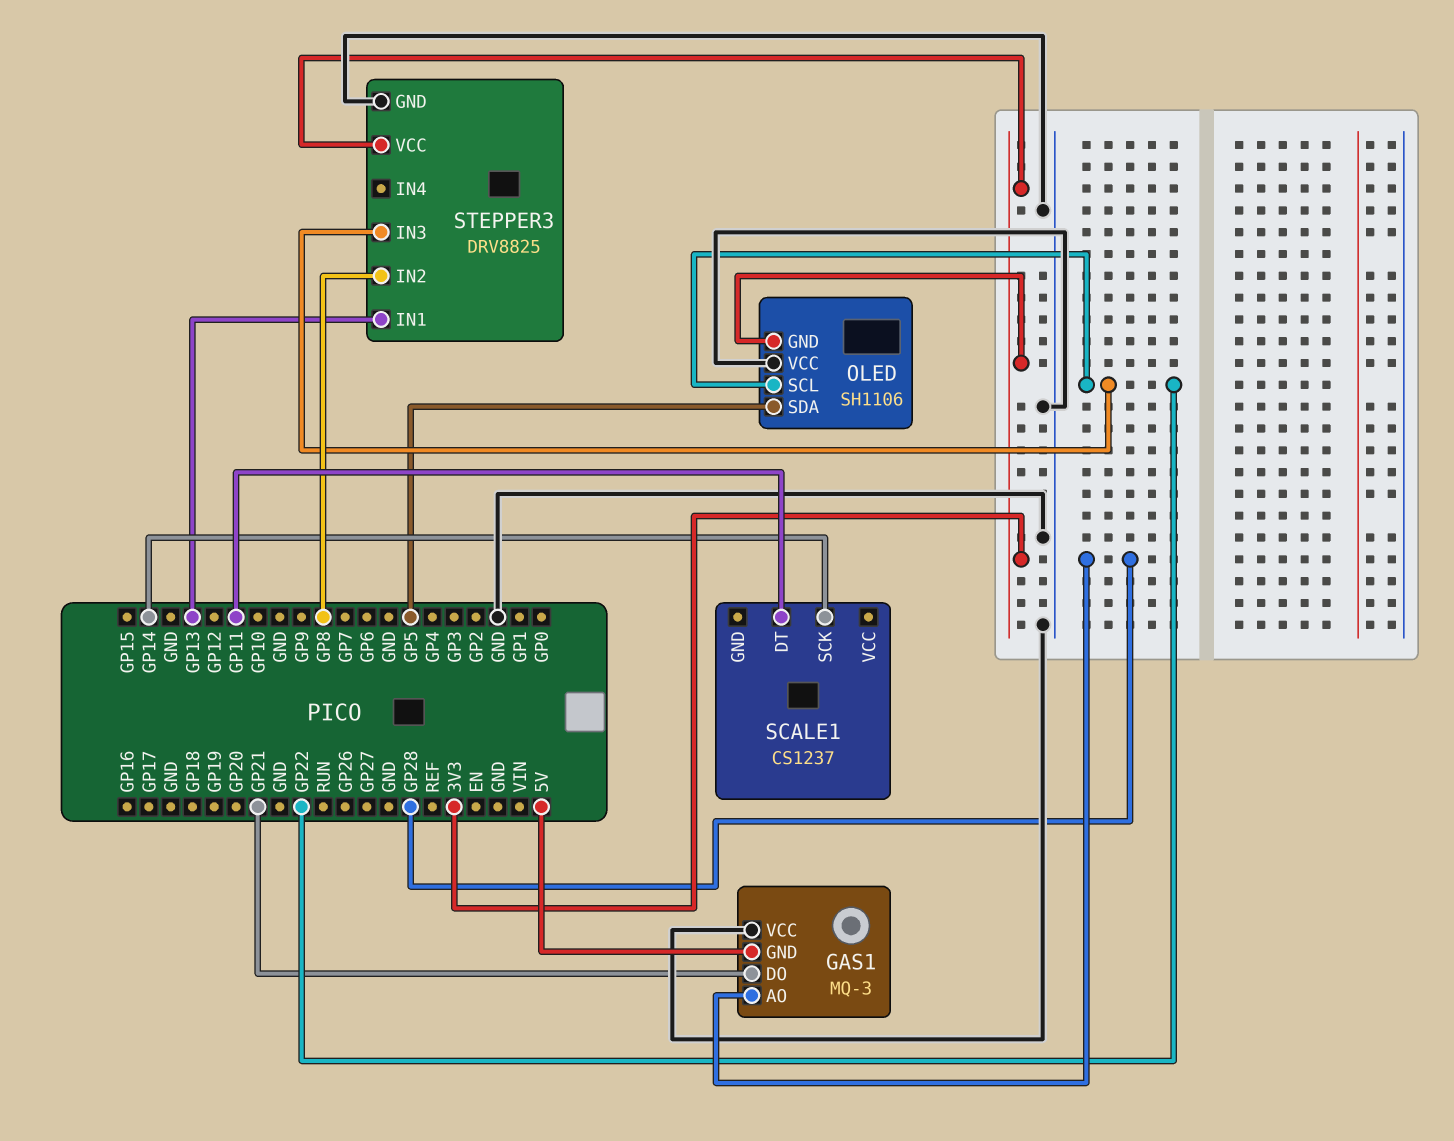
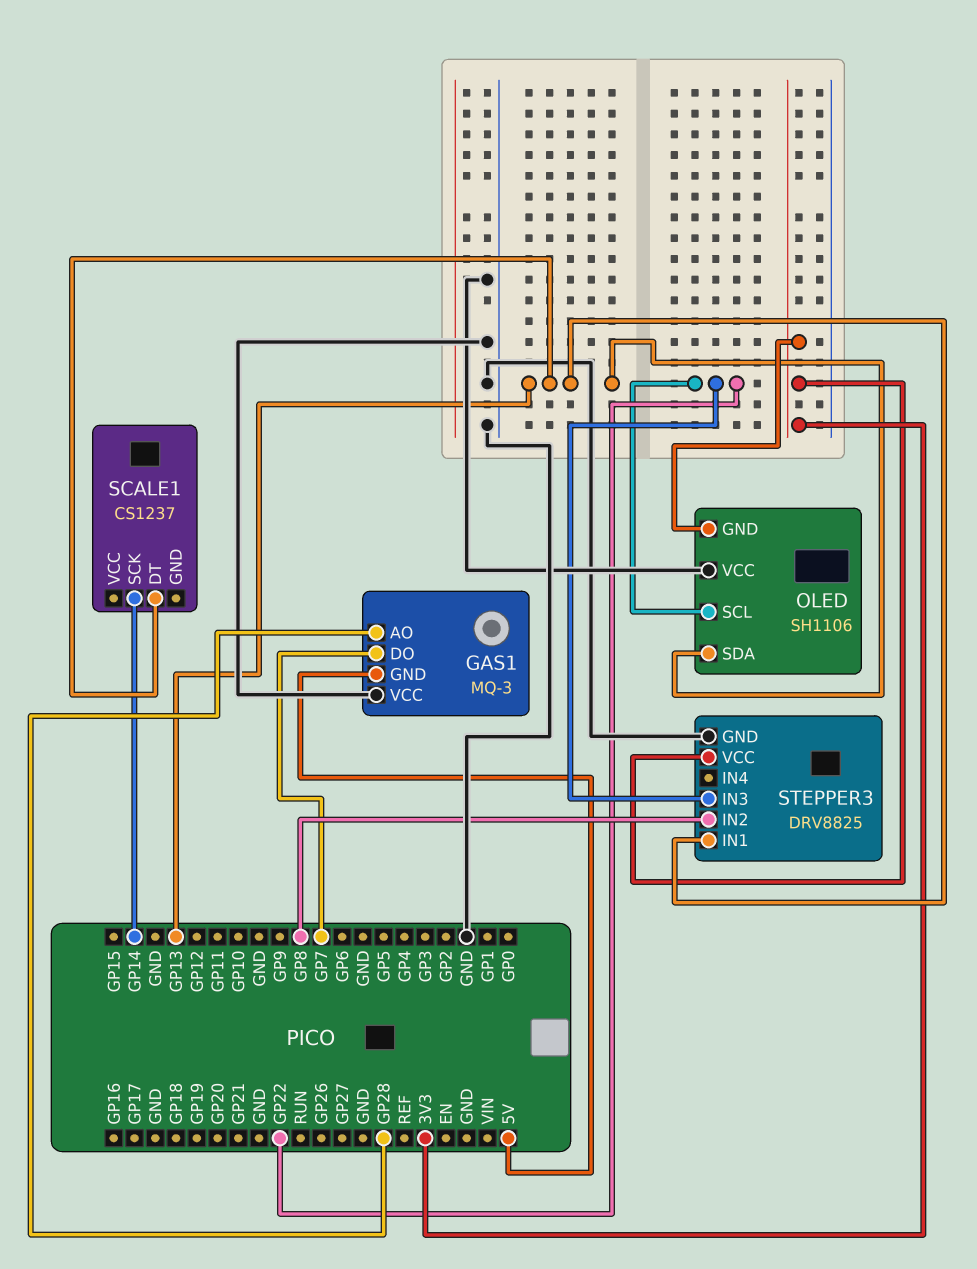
GAS1 pin DO: GP21 -> GP7
OLED pin SDA: GP5 -> GP13
SCALE1 pin DT: GP11 -> GP13

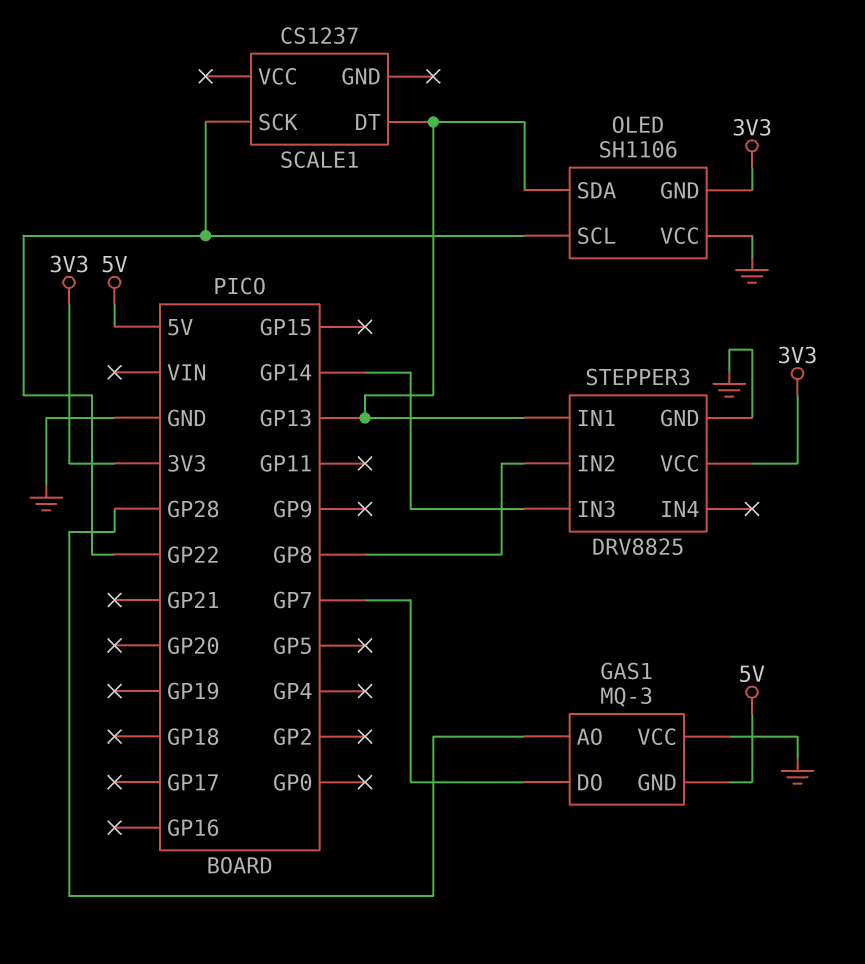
SCALE1 pin SCK: GP14 -> GP22
STEPPER3 pin IN3: GP22 -> GP14

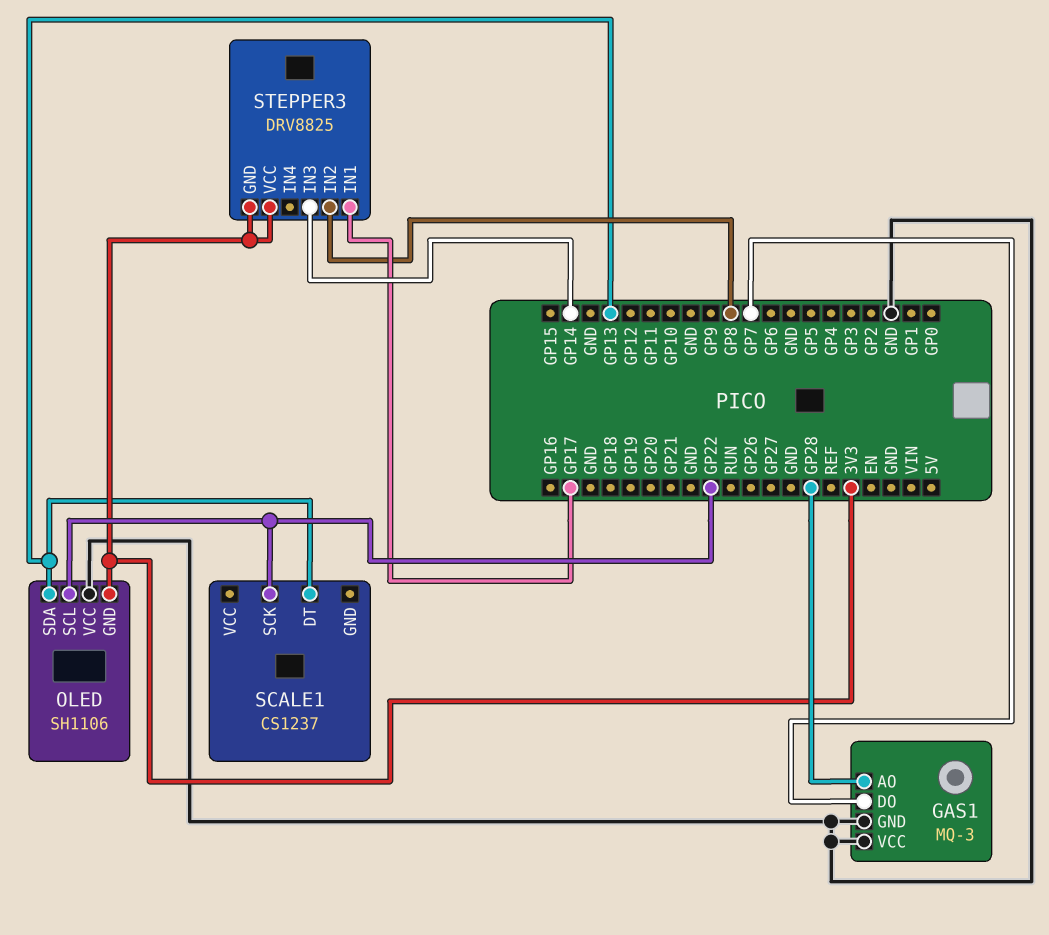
GAS1 pin GND: 5V -> GND
STEPPER3 pin GND: GND -> 3V3
STEPPER3 pin IN1: GP13 -> GP17

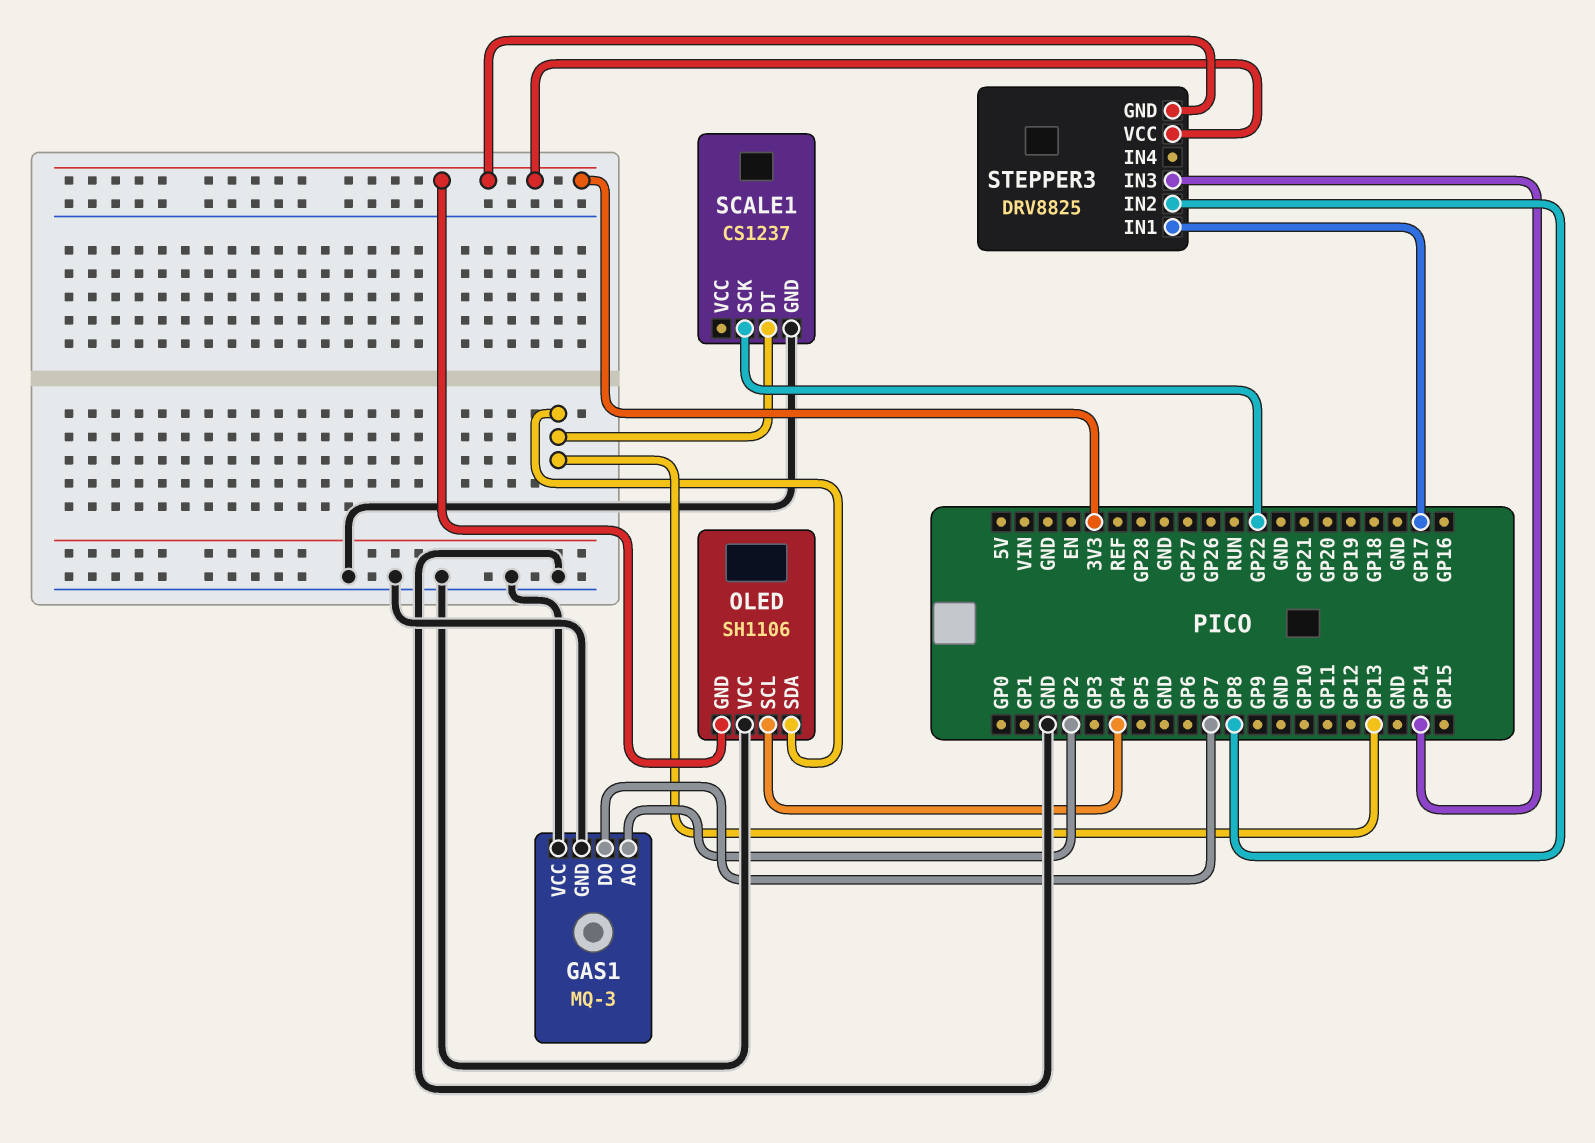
GAS1 pin AO: GP28 -> GP2
OLED pin SCL: GP22 -> GP4
SCALE1 pin GND: none -> GND

